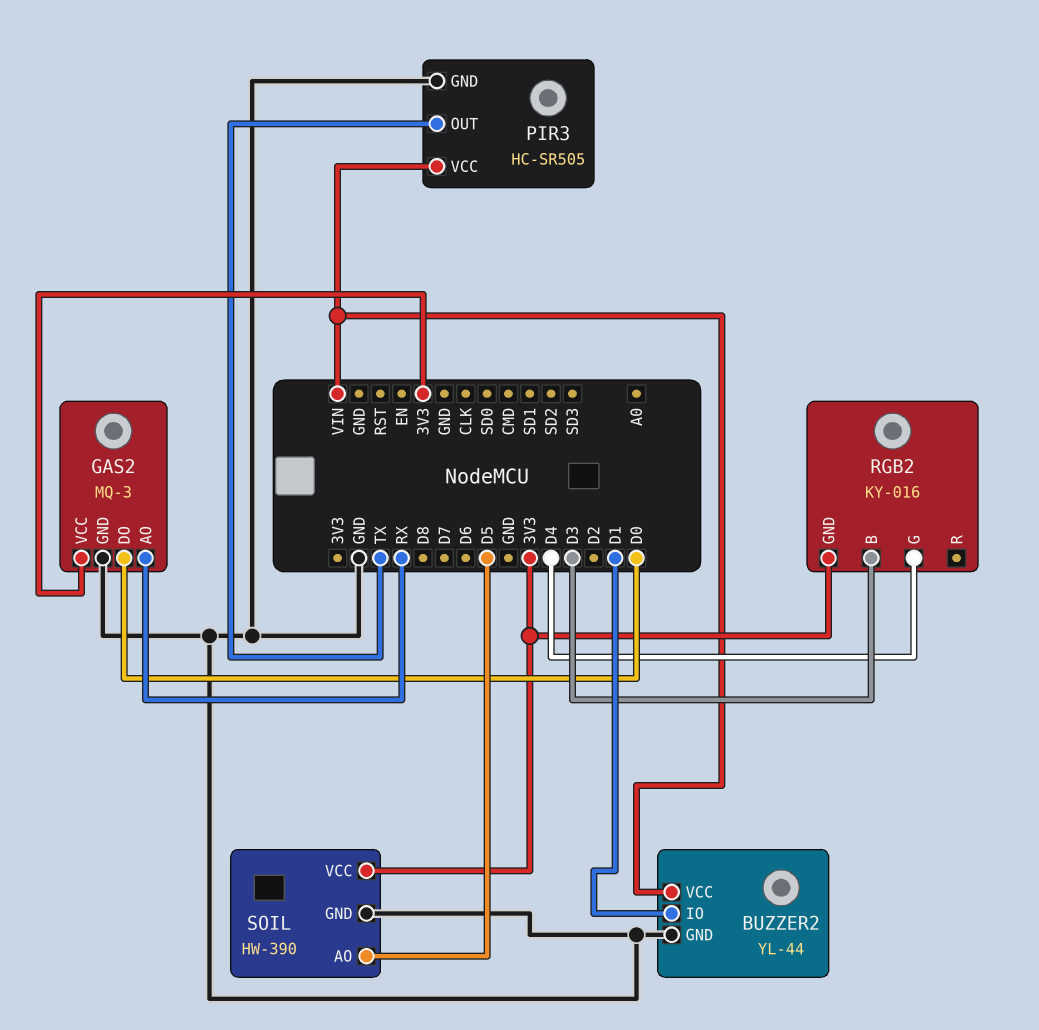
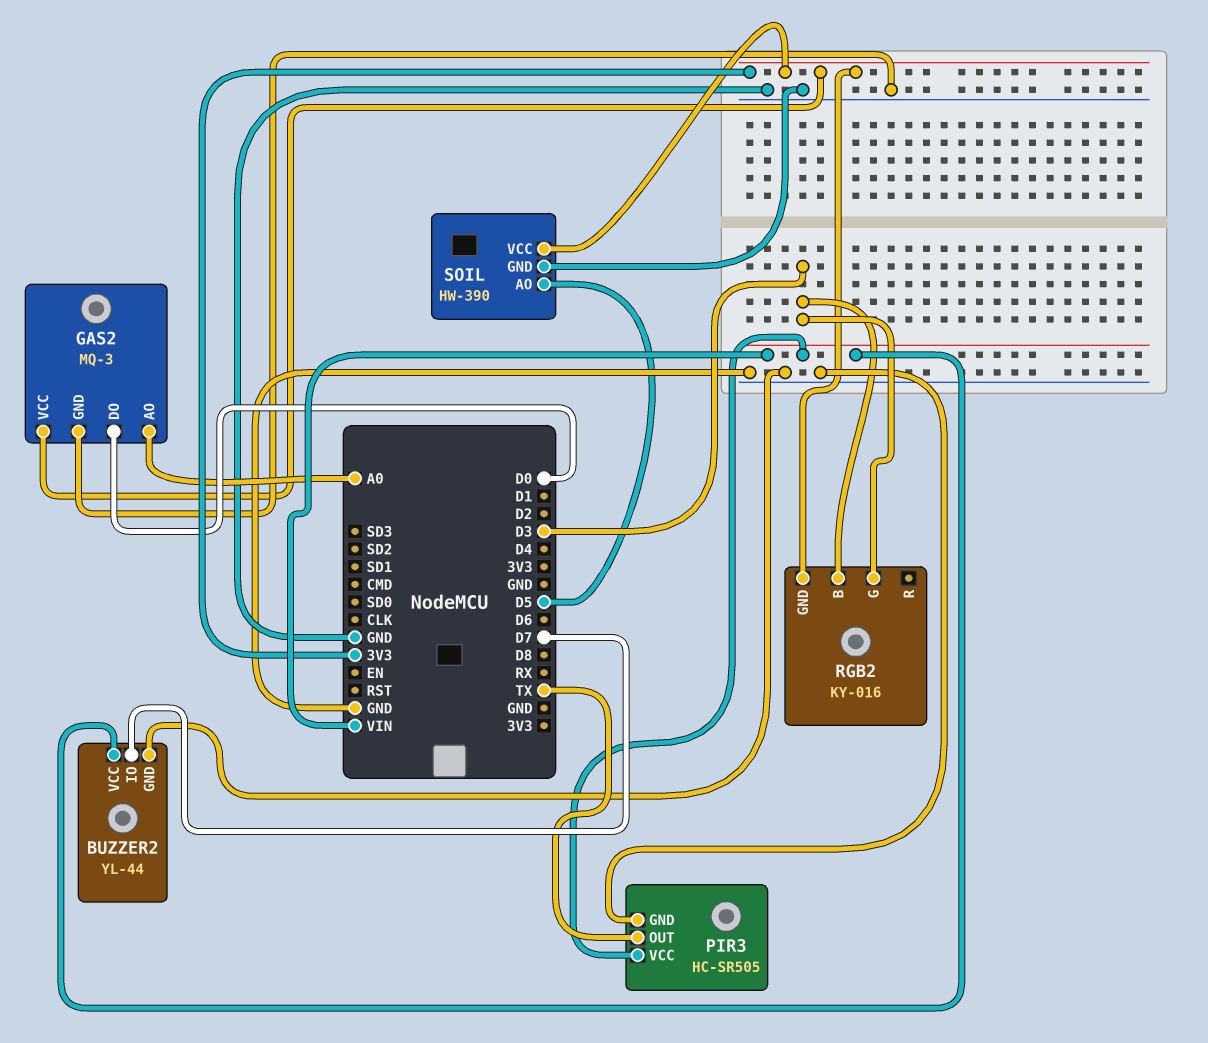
BUZZER2 pin IO: D1 -> D7
GAS2 pin AO: RX -> A0
RGB2 pin G: D4 -> D3

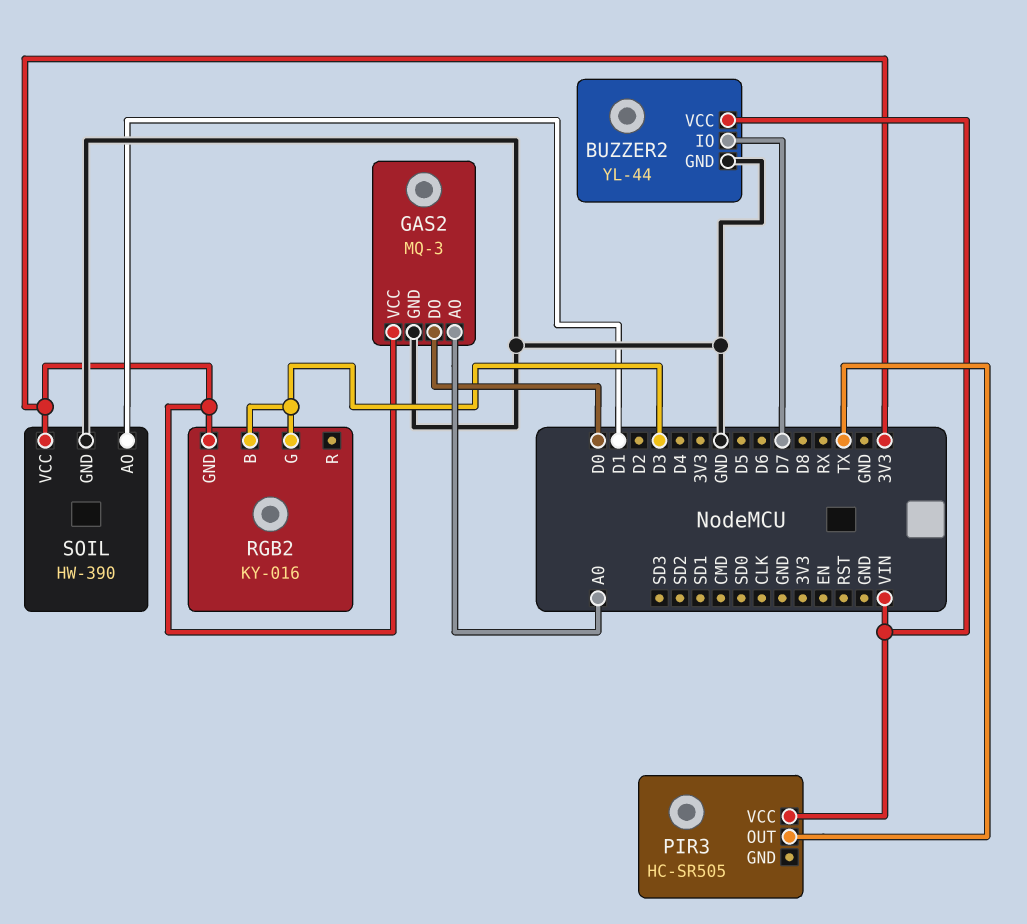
PIR3 pin GND: GND -> none
SOIL pin AO: D5 -> D1

